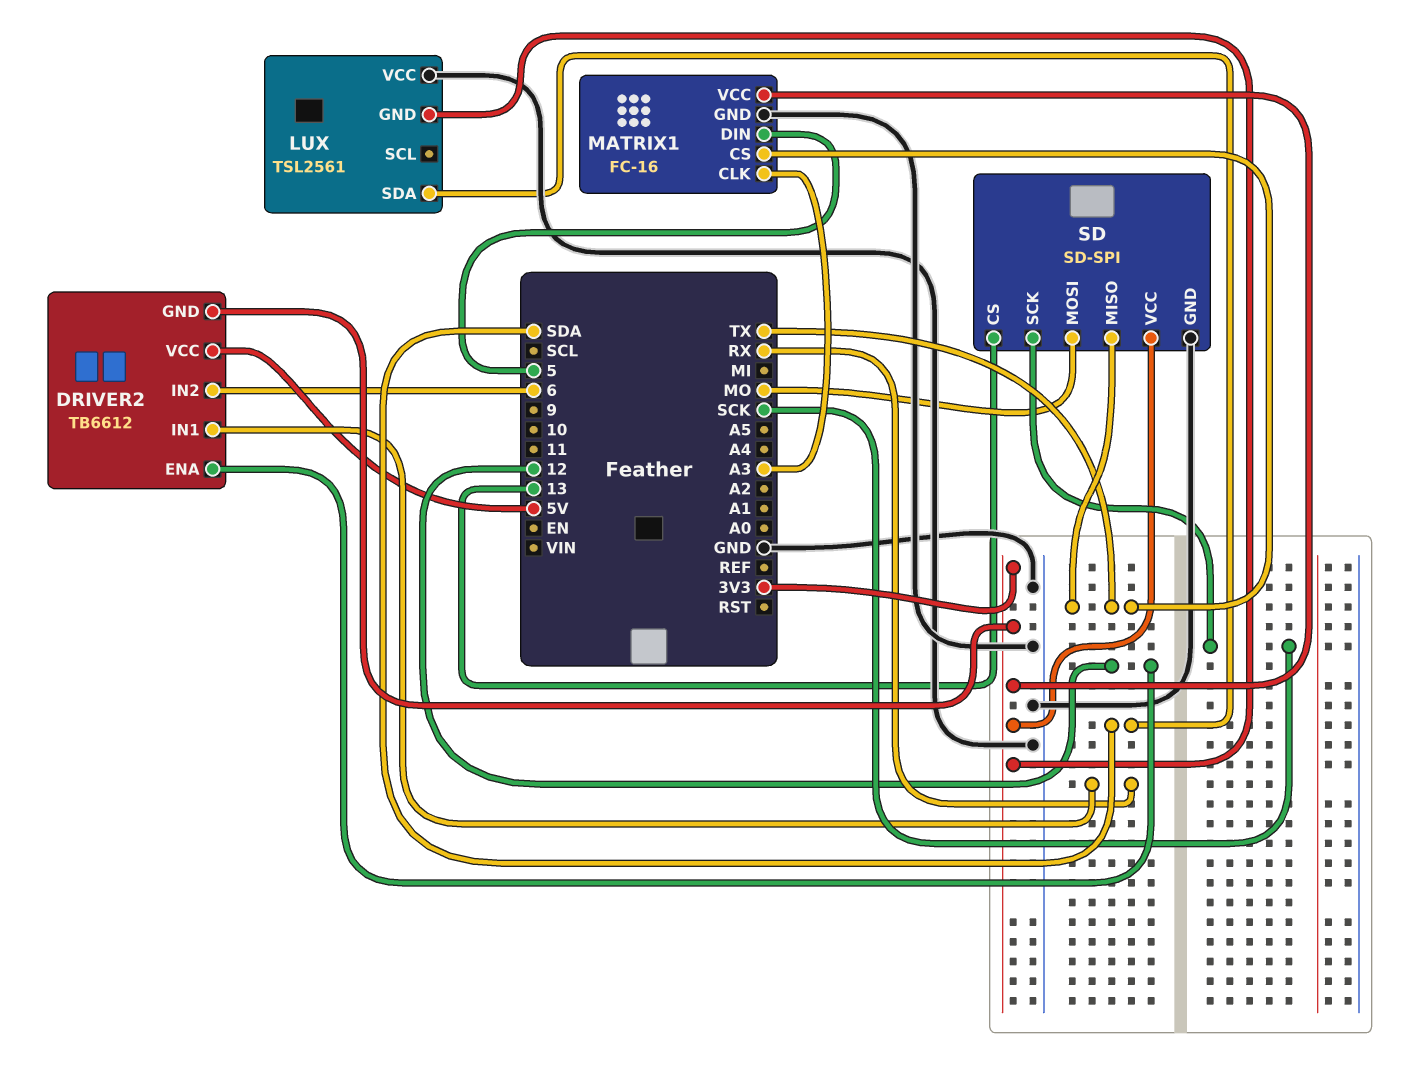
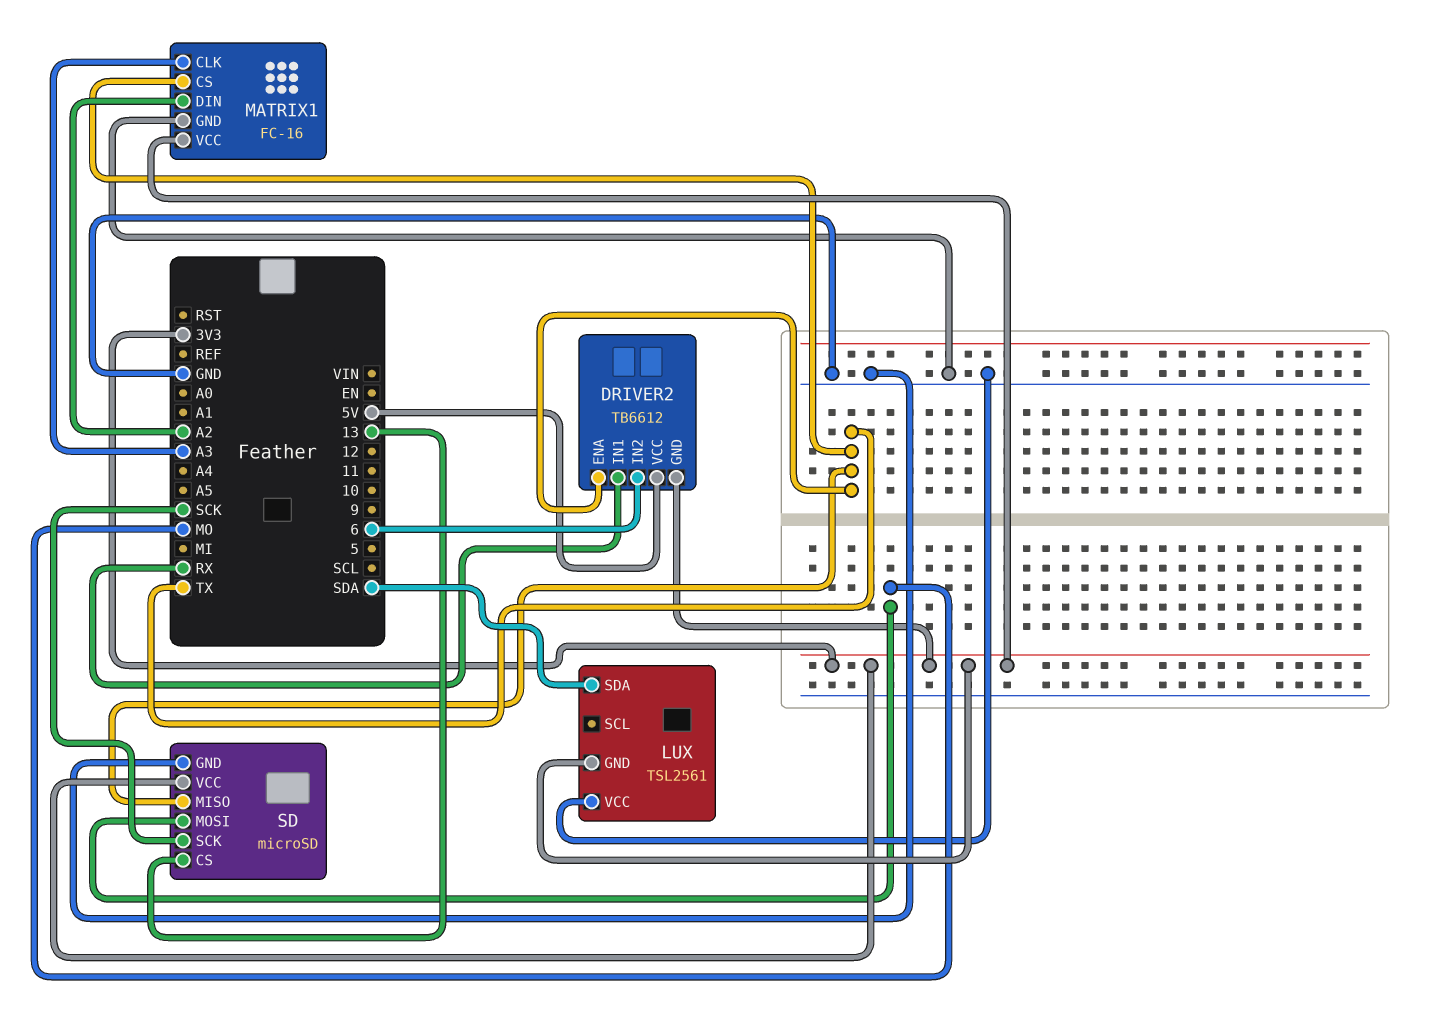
DRIVER2 pin ENA: 12 -> TX
MATRIX1 pin DIN: 5 -> A2
SD: SD-SPI -> microSD

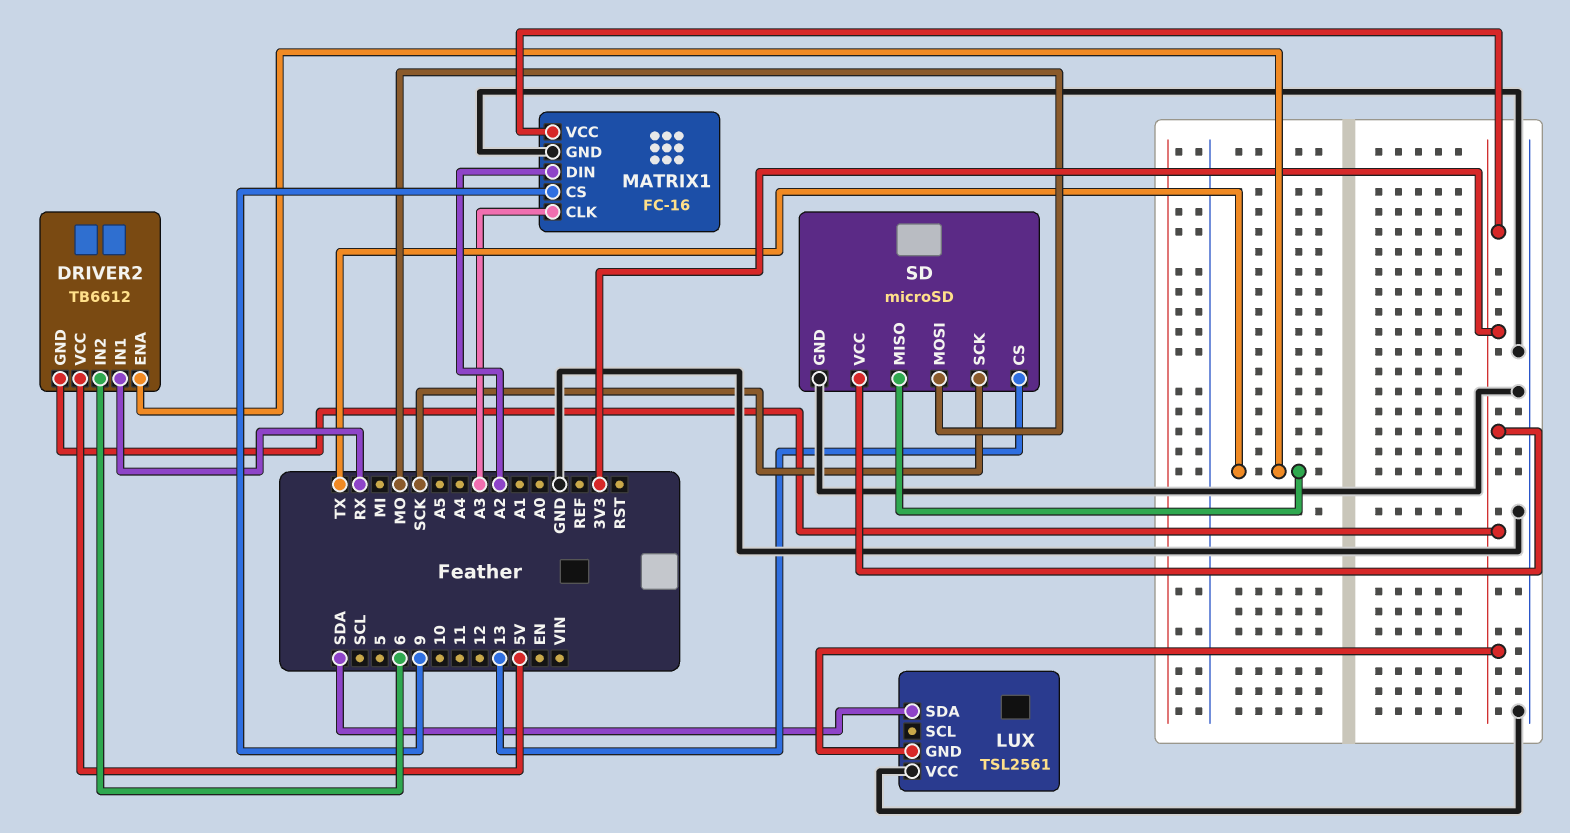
MATRIX1 pin CS: TX -> 9

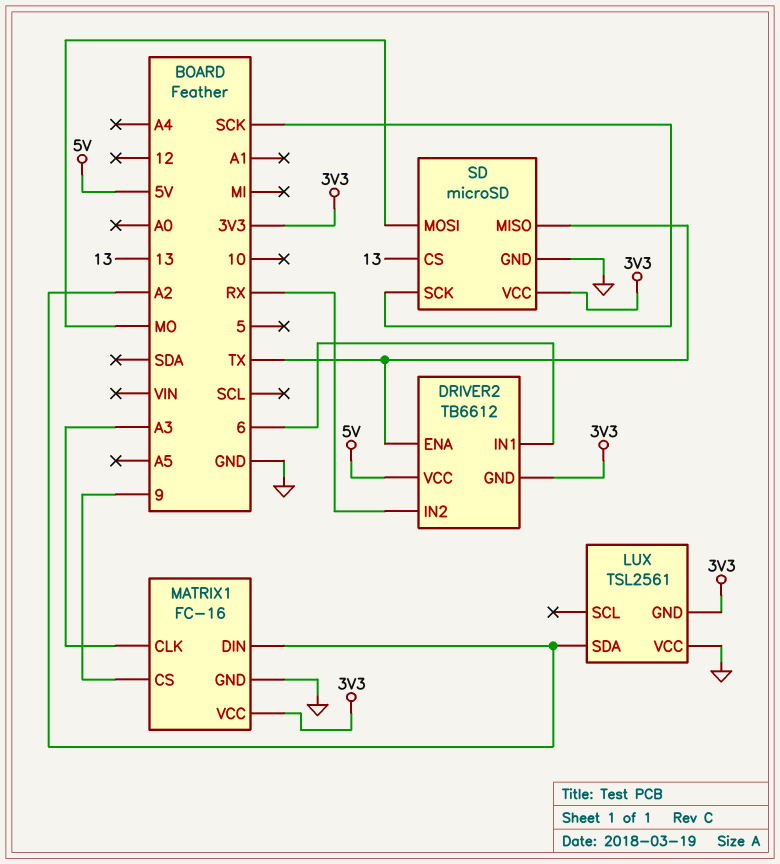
DRIVER2 pin IN1: RX -> 6
DRIVER2 pin IN2: 6 -> RX
LUX pin SDA: SDA -> A2

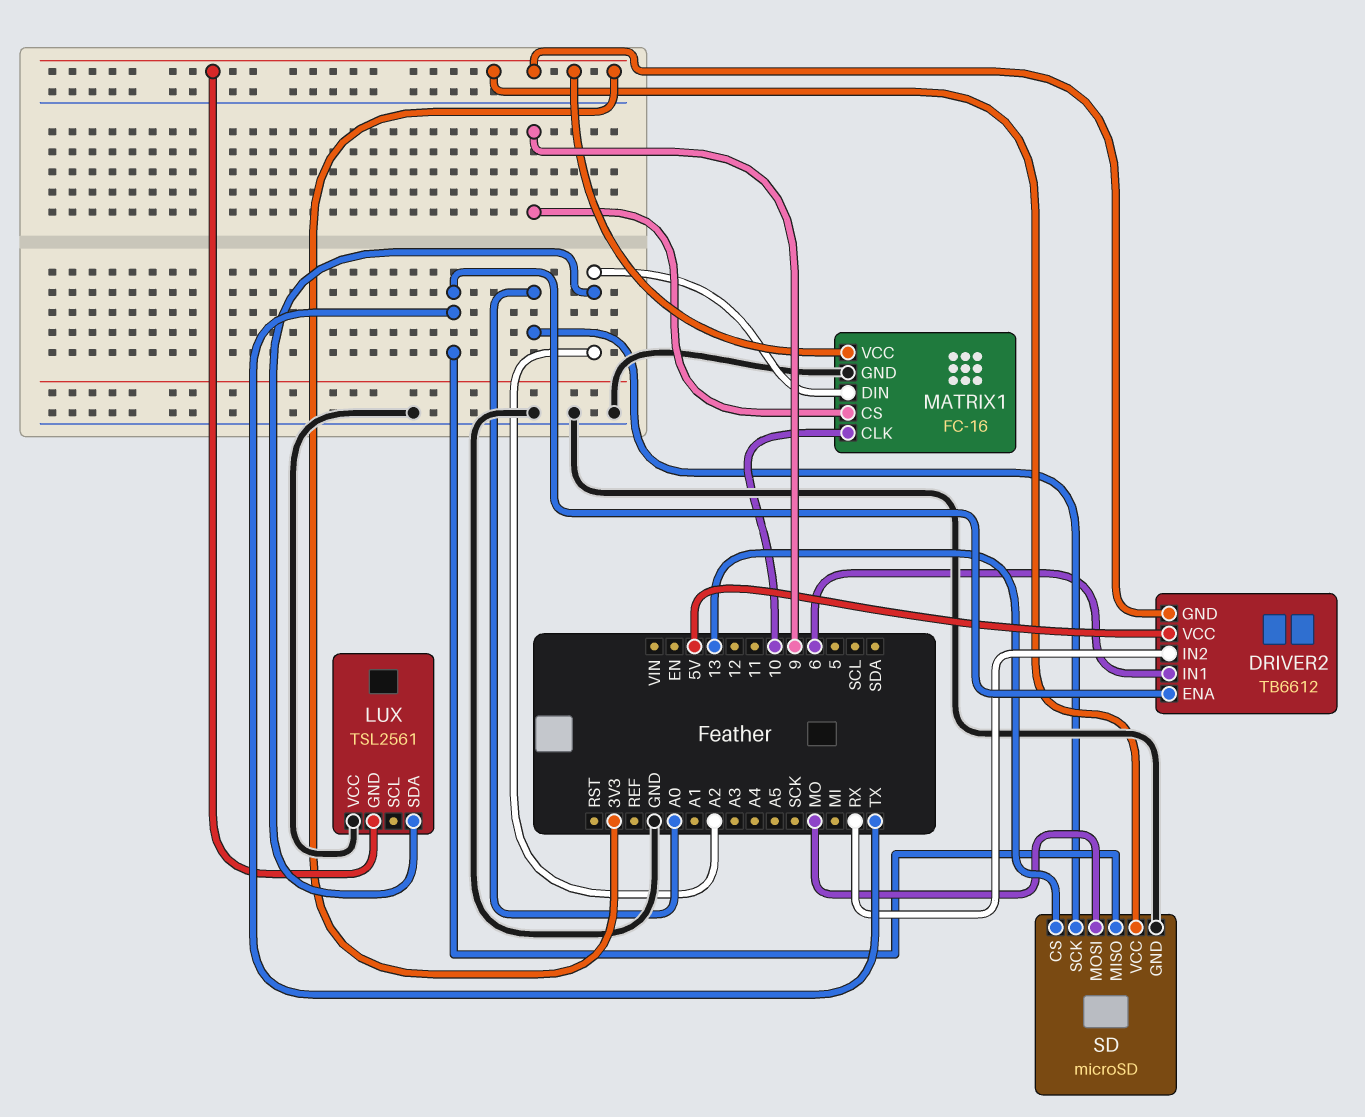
MATRIX1 pin CLK: A3 -> 10
SD pin SCK: SCK -> A0

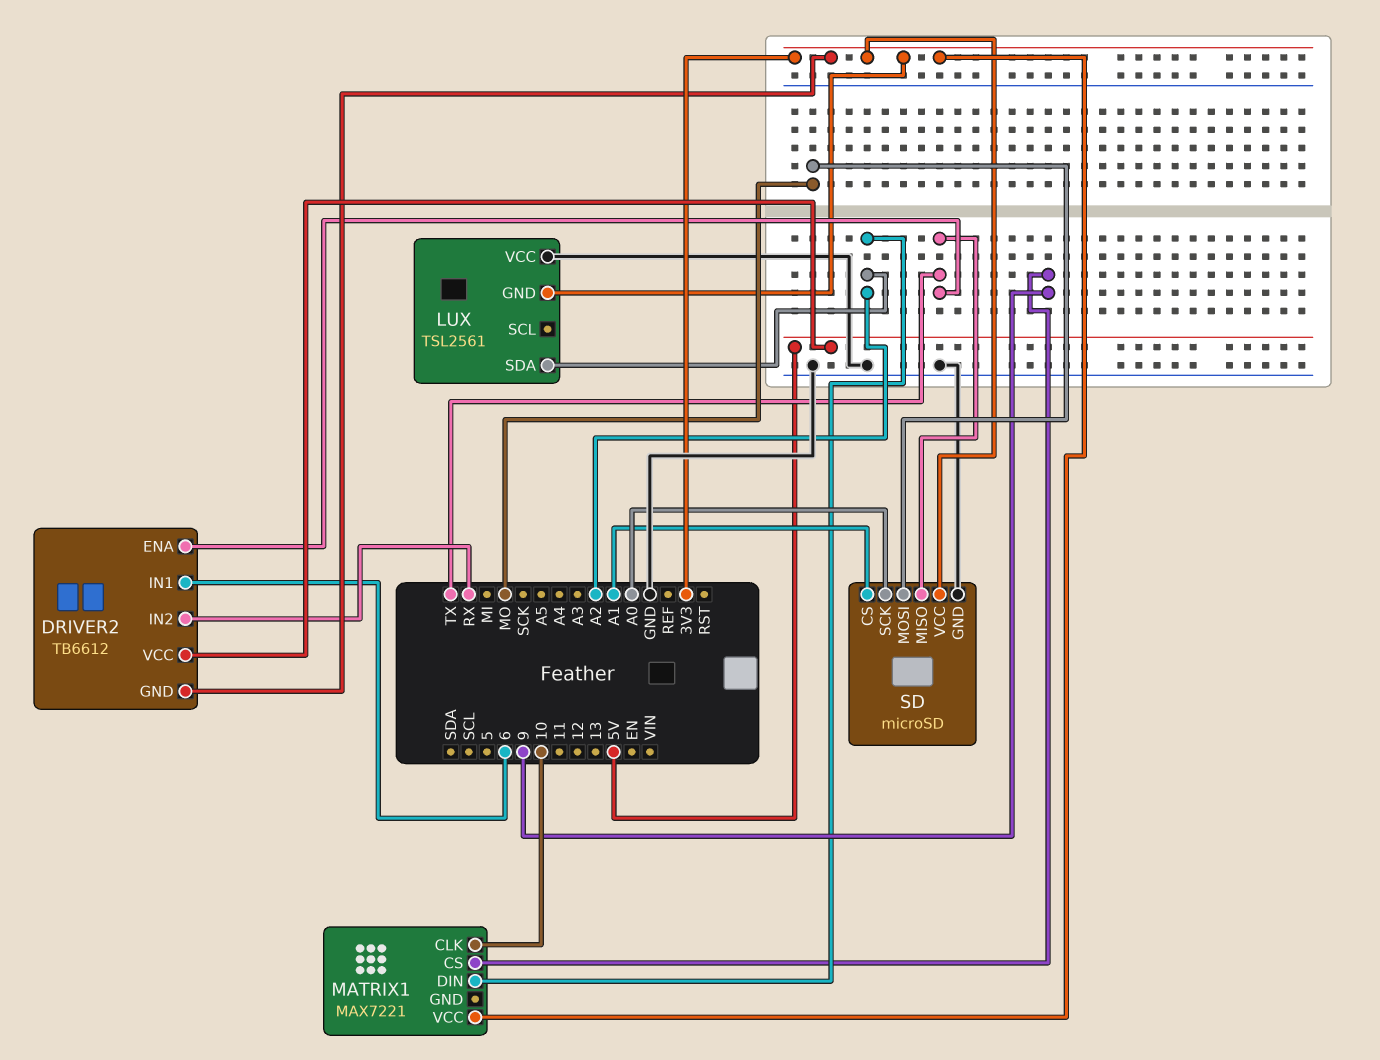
MATRIX1: FC-16 -> MAX7221
MATRIX1 pin GND: GND -> none
SD pin CS: 13 -> A1

